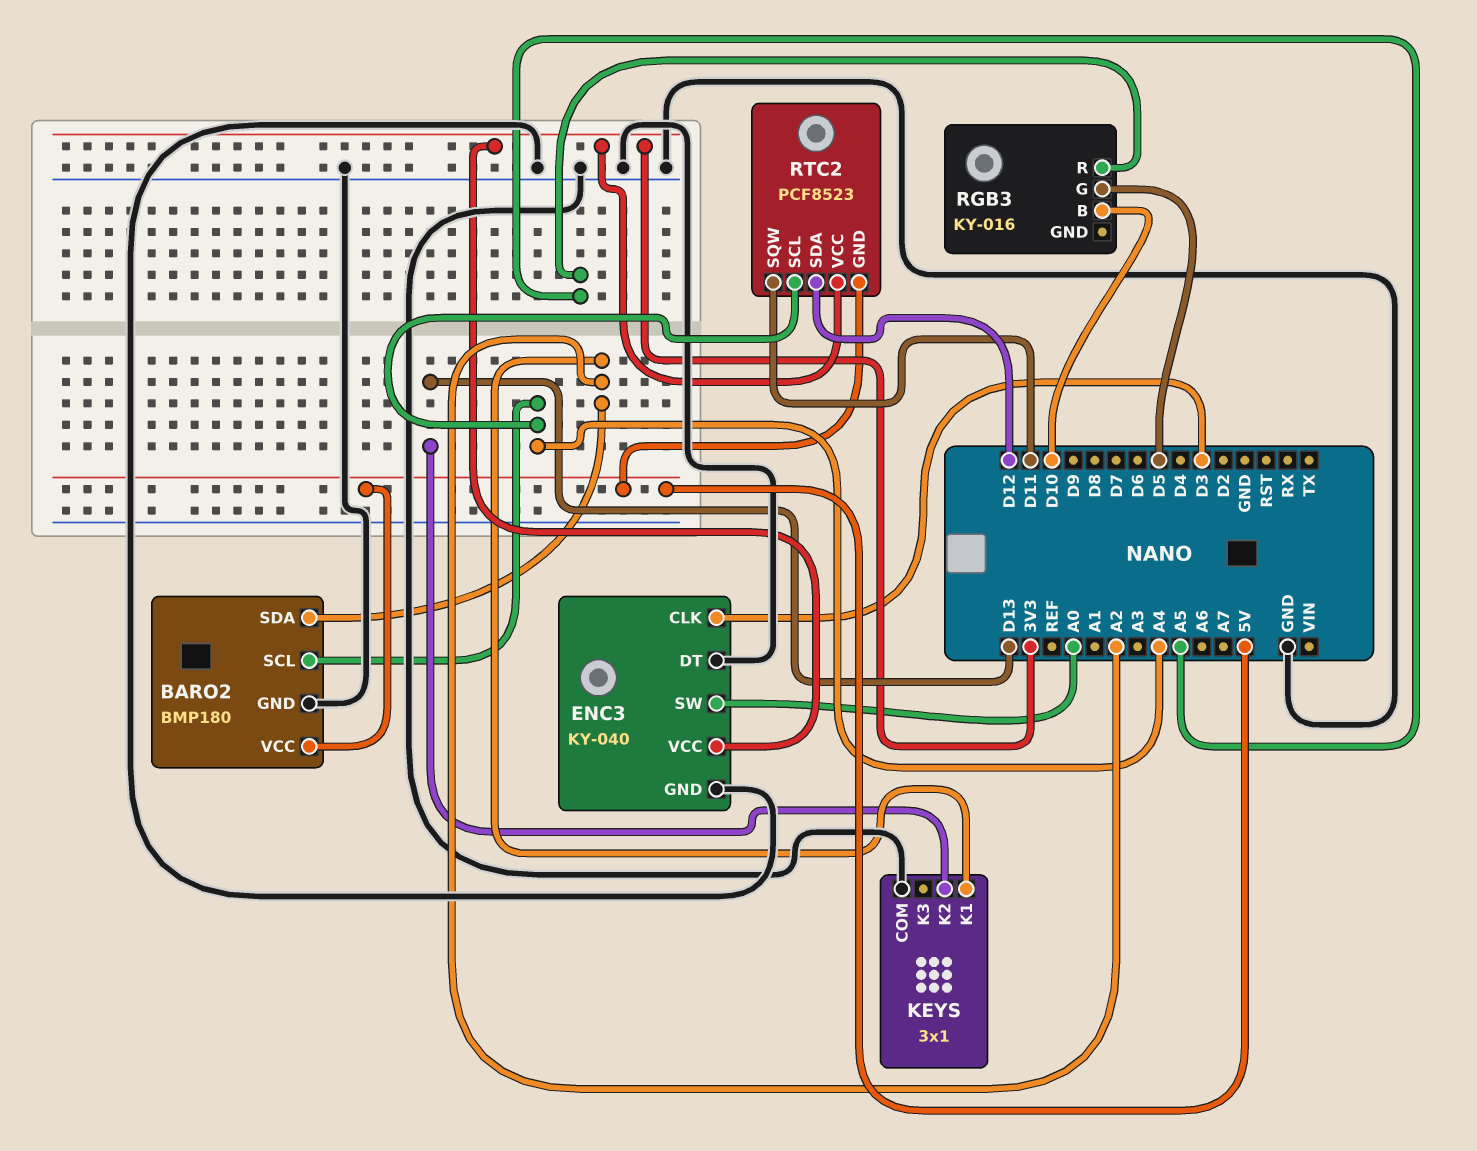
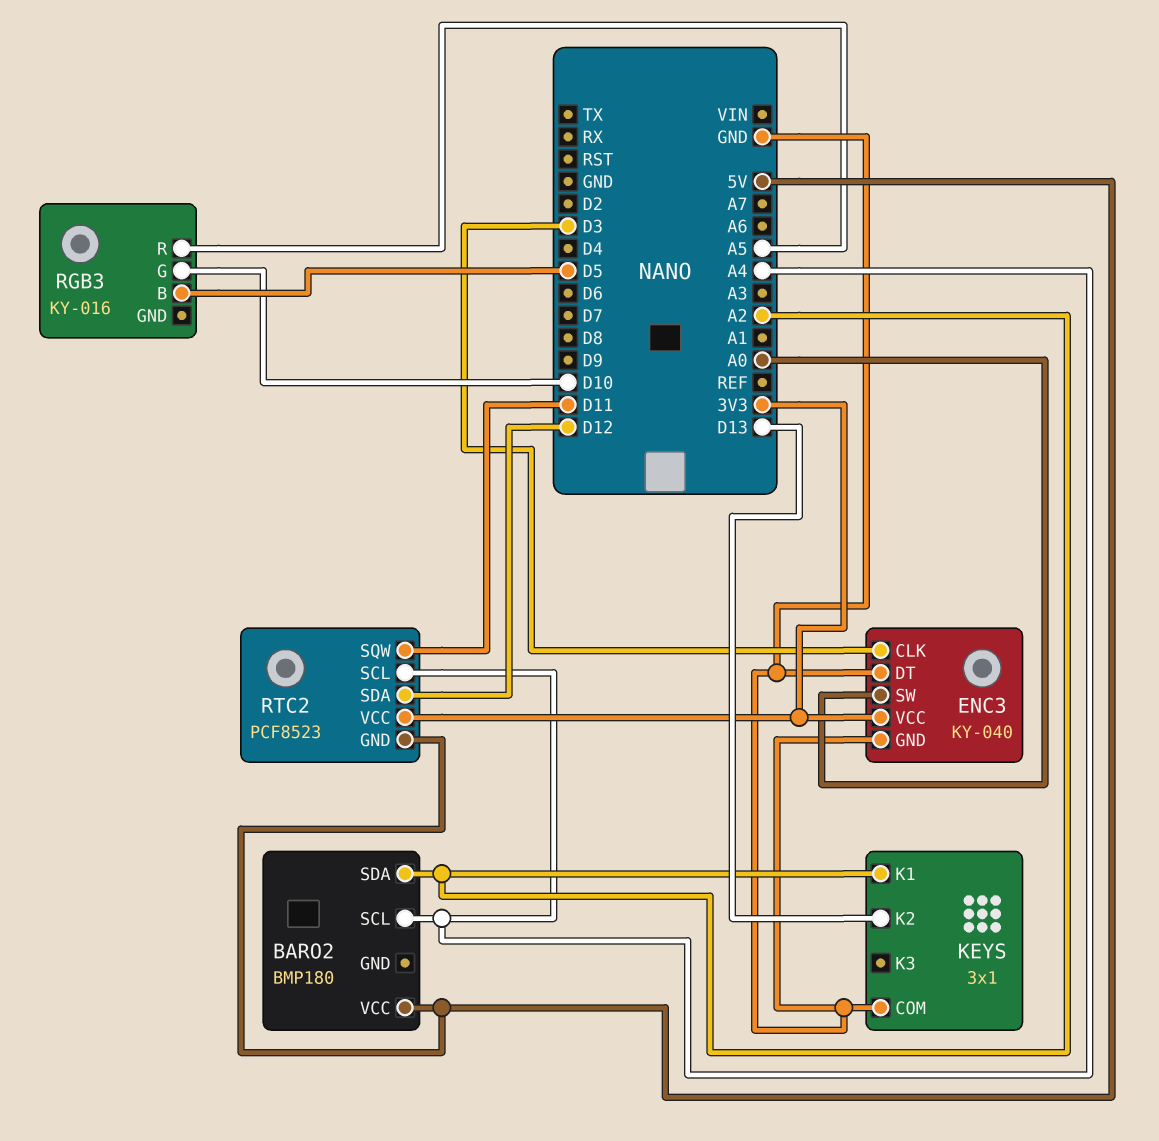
BARO2 pin GND: GND -> none
RGB3 pin B: D10 -> D5
RGB3 pin G: D5 -> D10

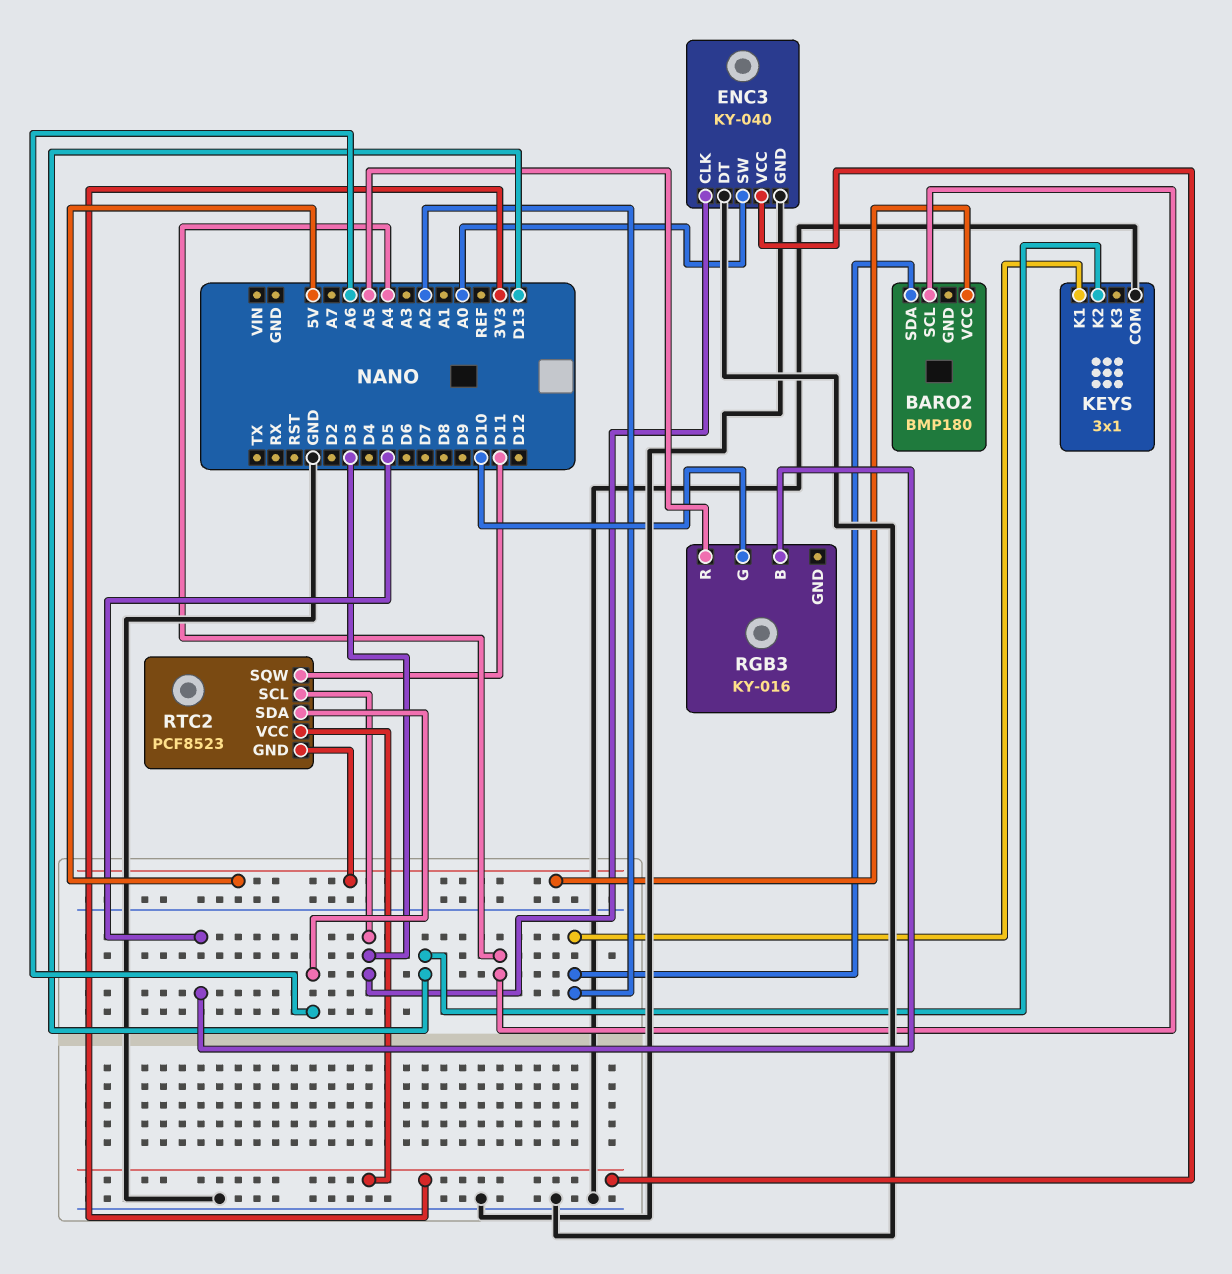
RTC2 pin SCL: A4 -> D3
RTC2 pin SDA: D12 -> A6

